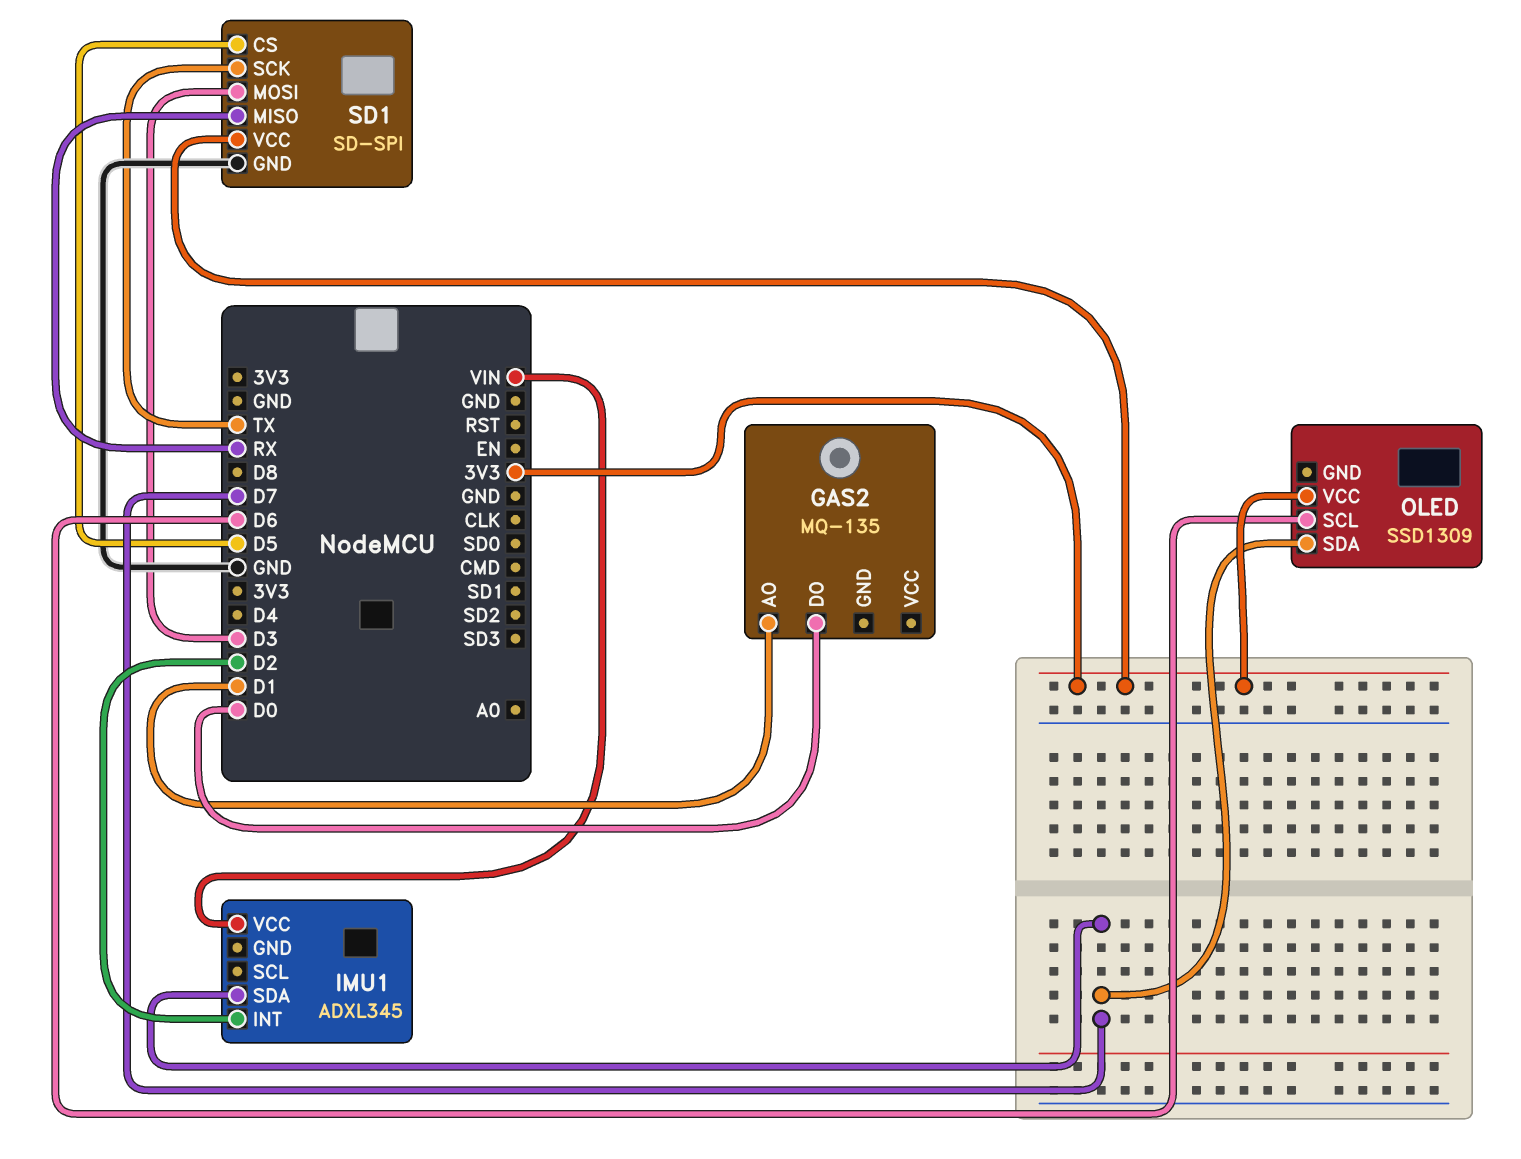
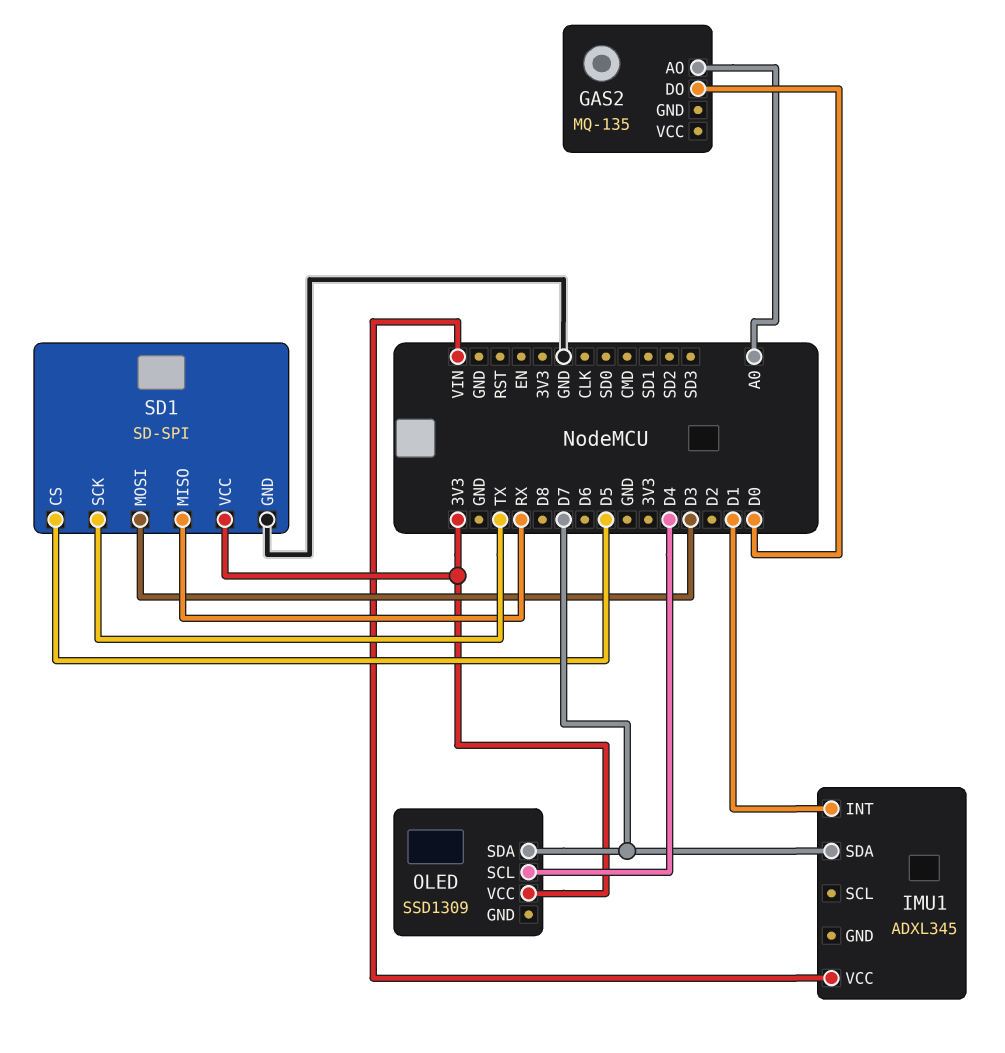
GAS2 pin AO: D1 -> A0
IMU1 pin INT: D2 -> D1
OLED pin SCL: D6 -> D4

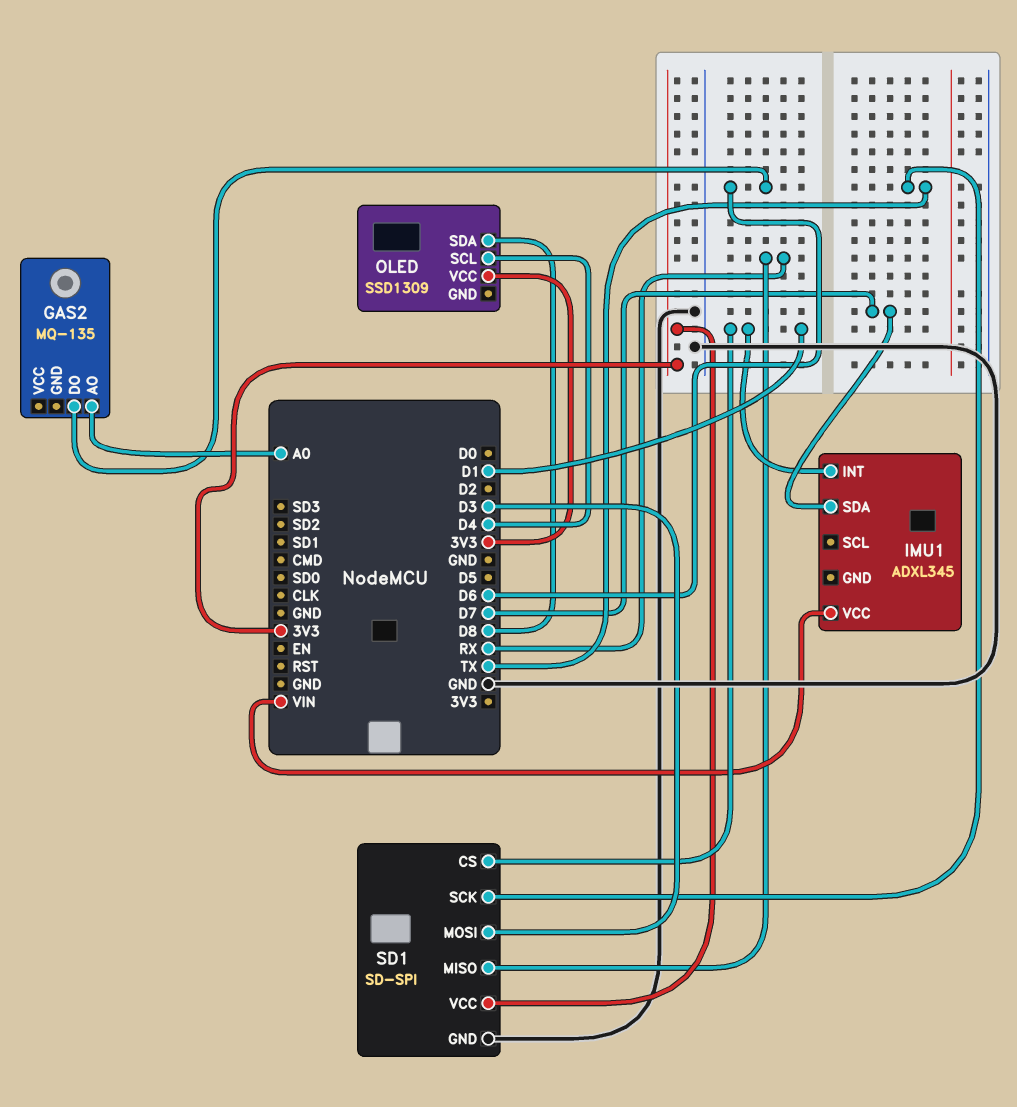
GAS2 pin DO: D0 -> D6
OLED pin SDA: D7 -> D8
SD1 pin CS: D5 -> D1

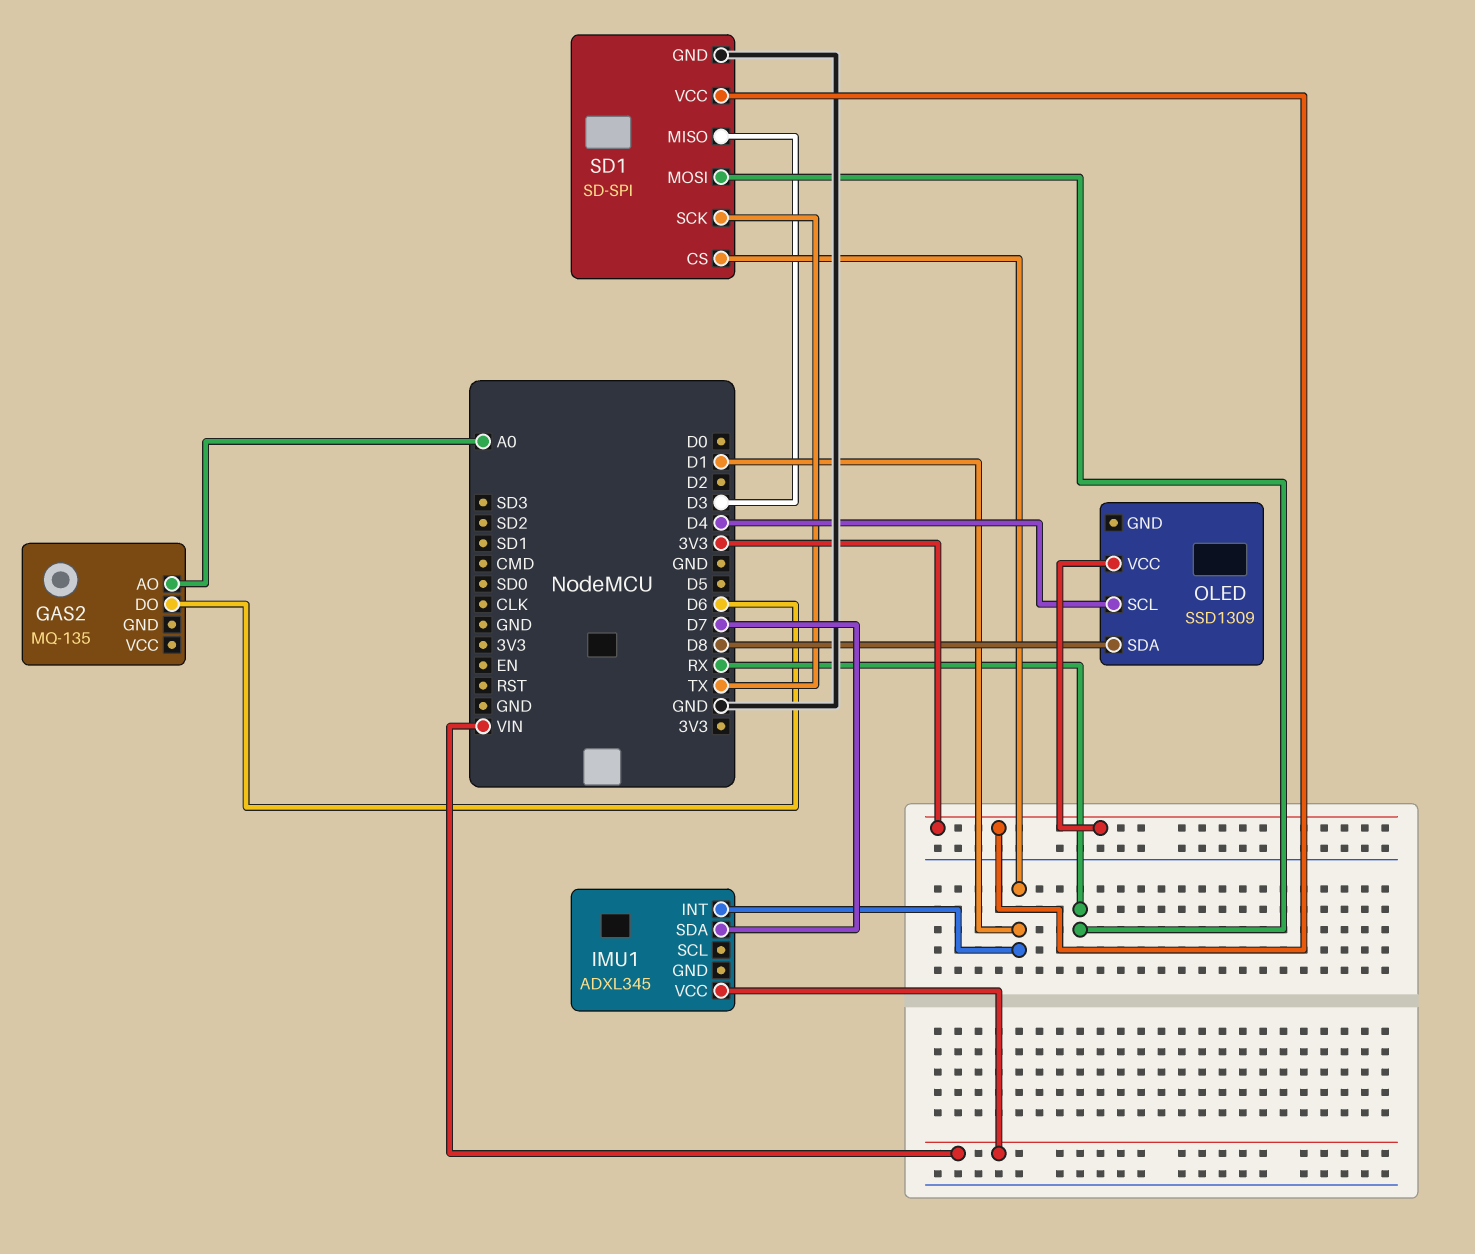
SD1 pin MISO: RX -> D3
SD1 pin MOSI: D3 -> RX

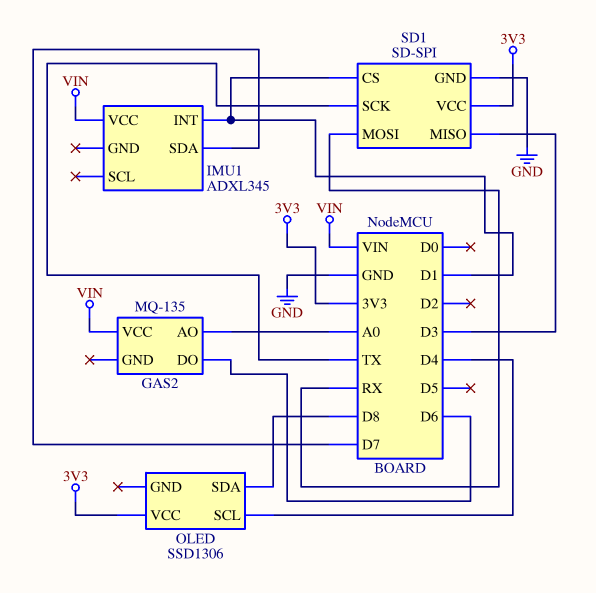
GAS2 pin VCC: none -> VIN
OLED: SSD1309 -> SSD1306

